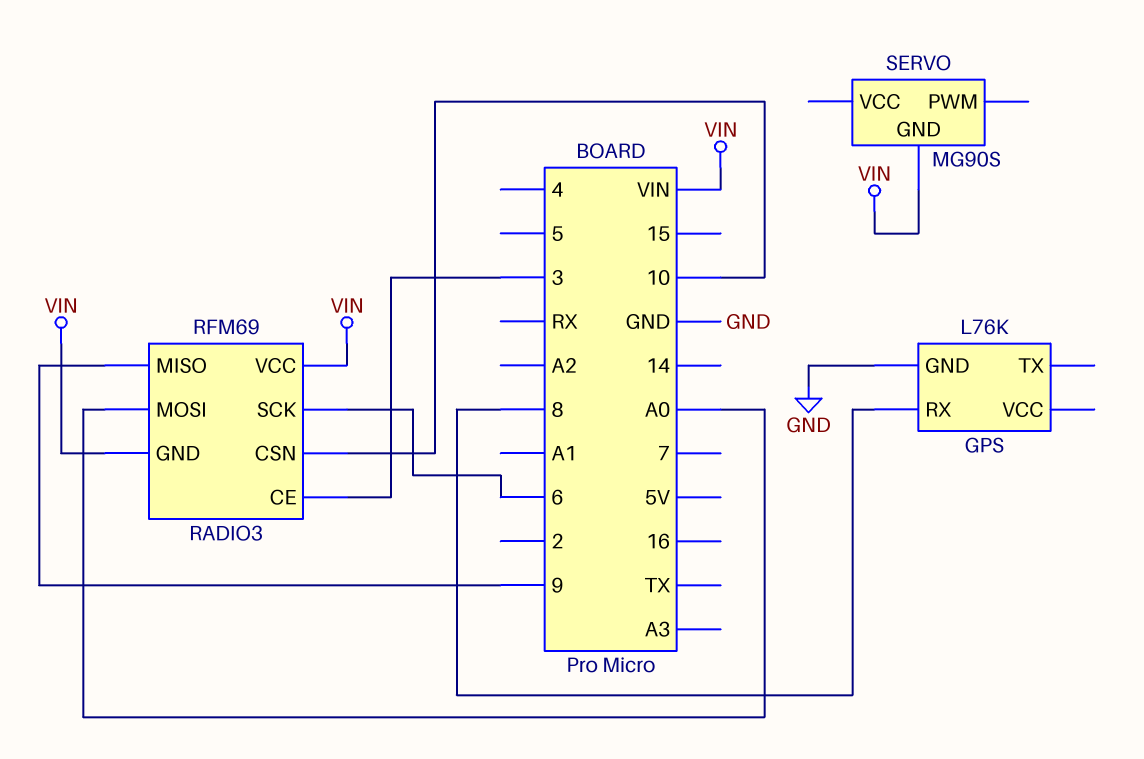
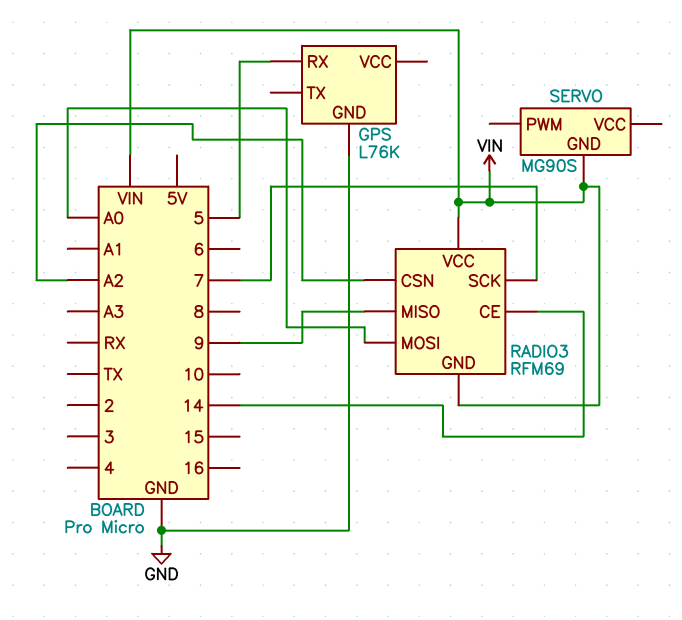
GPS pin RX: 8 -> 5
RADIO3 pin CE: 3 -> 14
RADIO3 pin CSN: 10 -> A2
RADIO3 pin SCK: 6 -> 7

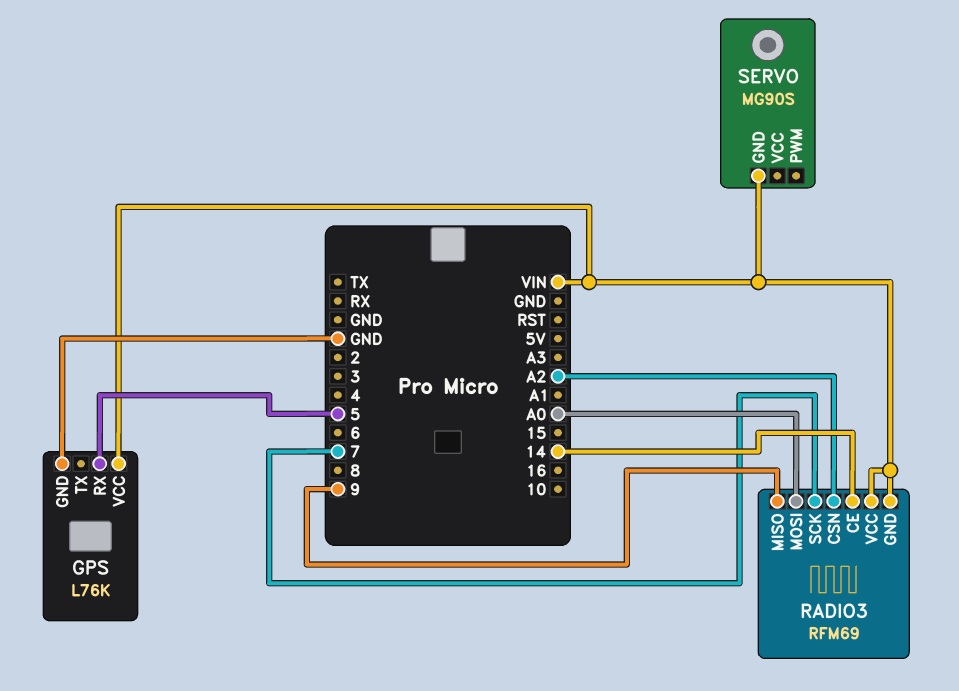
GPS pin VCC: none -> VIN

